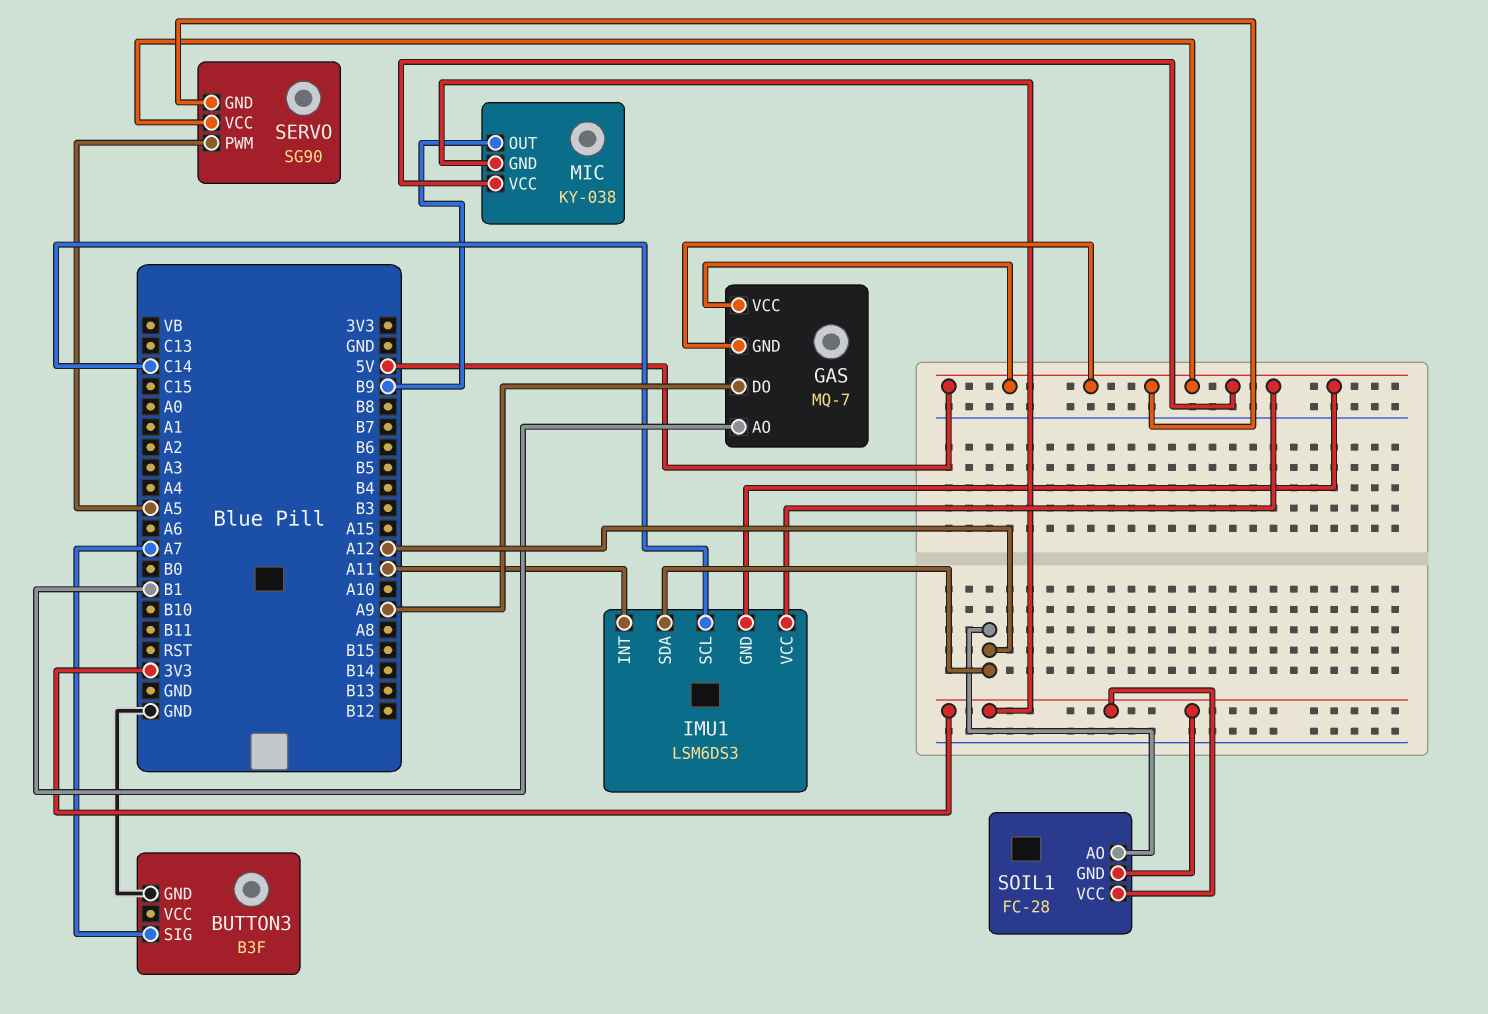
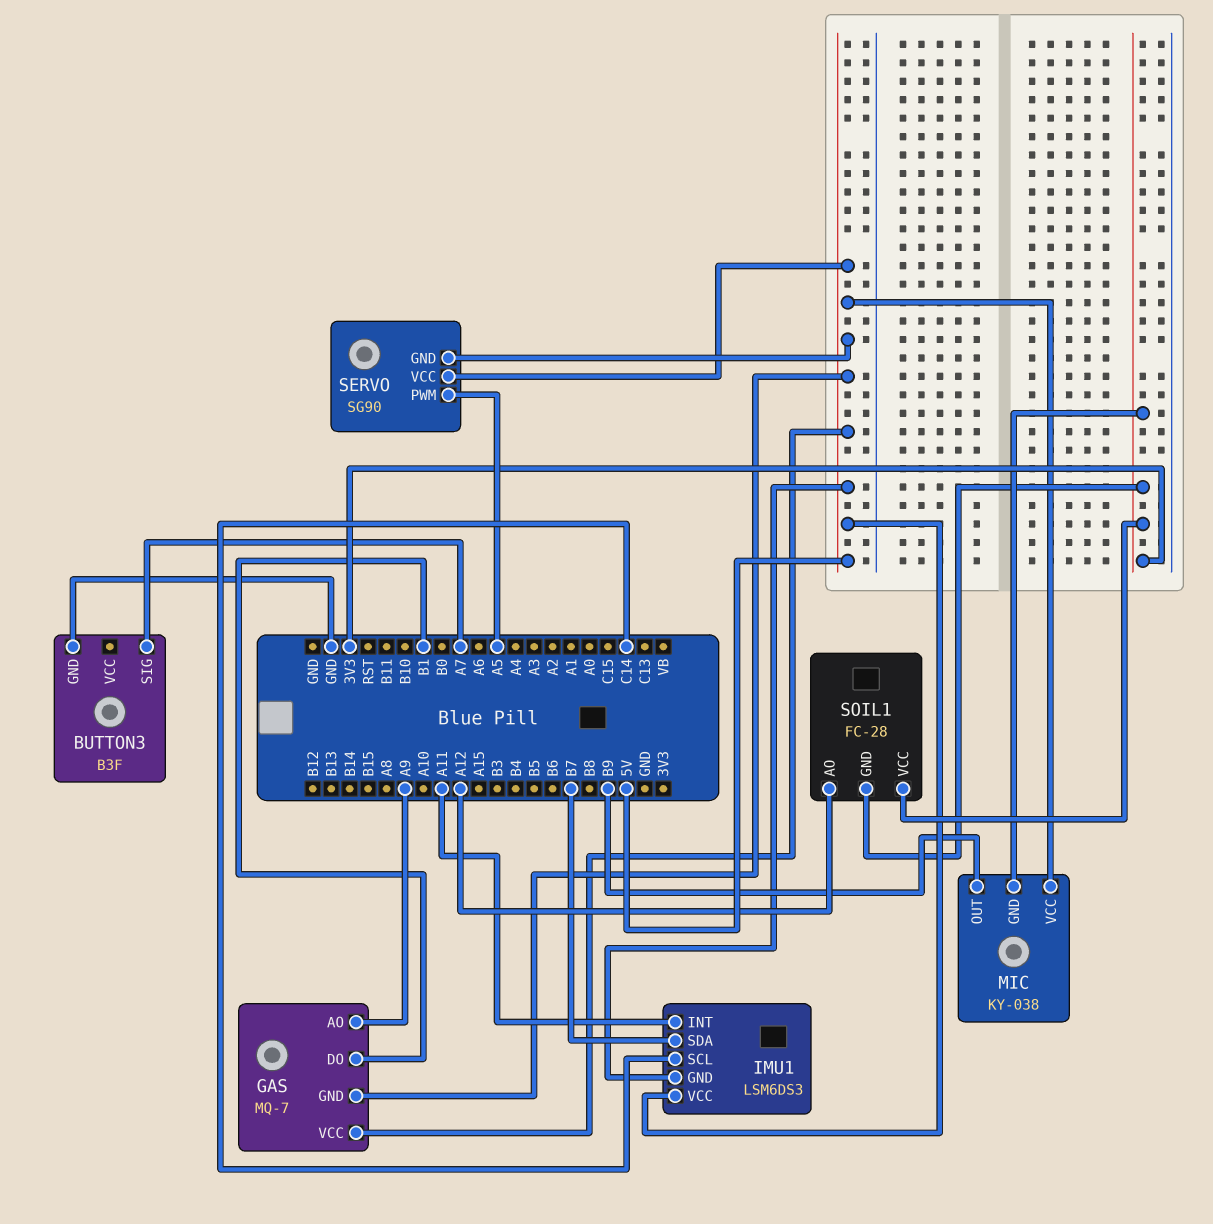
GAS pin AO: B1 -> A9
GAS pin DO: A9 -> B1
IMU1 pin SDA: A12 -> B7

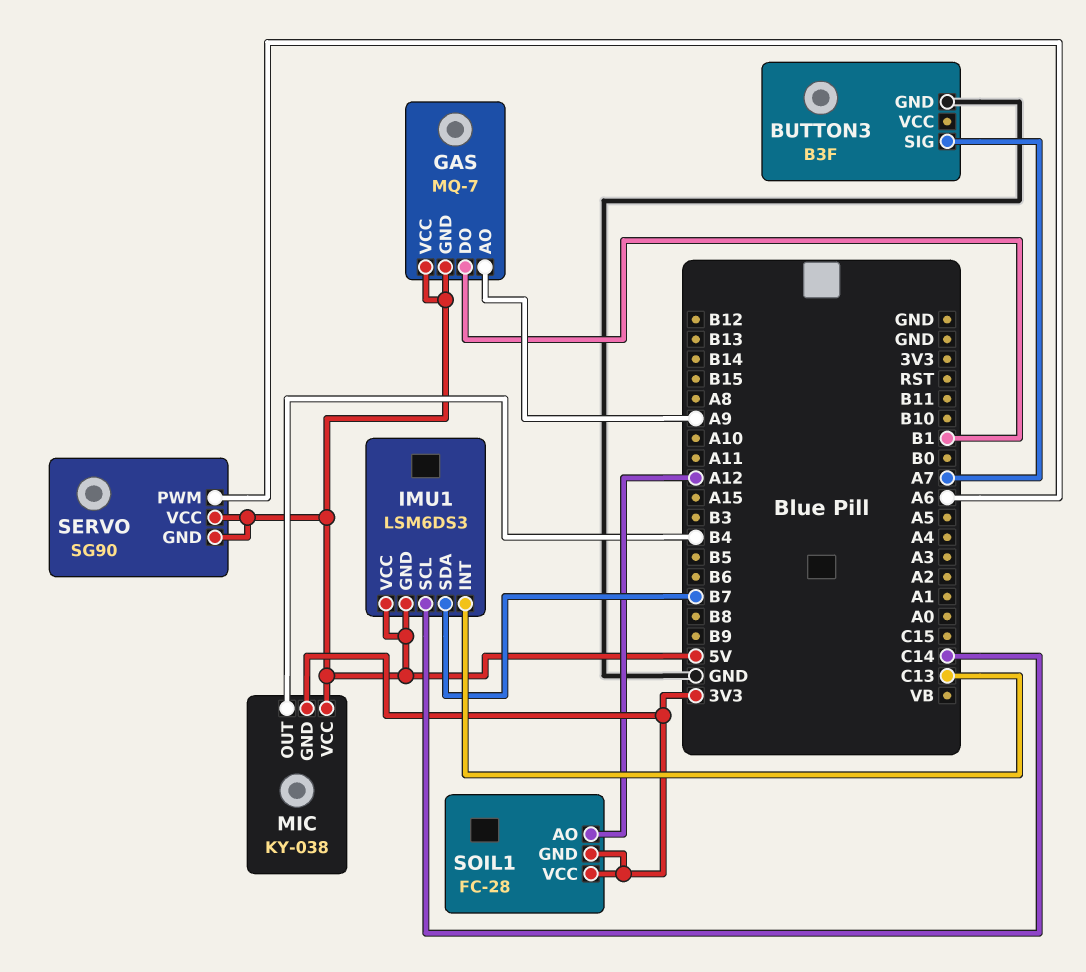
IMU1 pin INT: A11 -> C13
MIC pin OUT: B9 -> B4
SERVO pin PWM: A5 -> A6

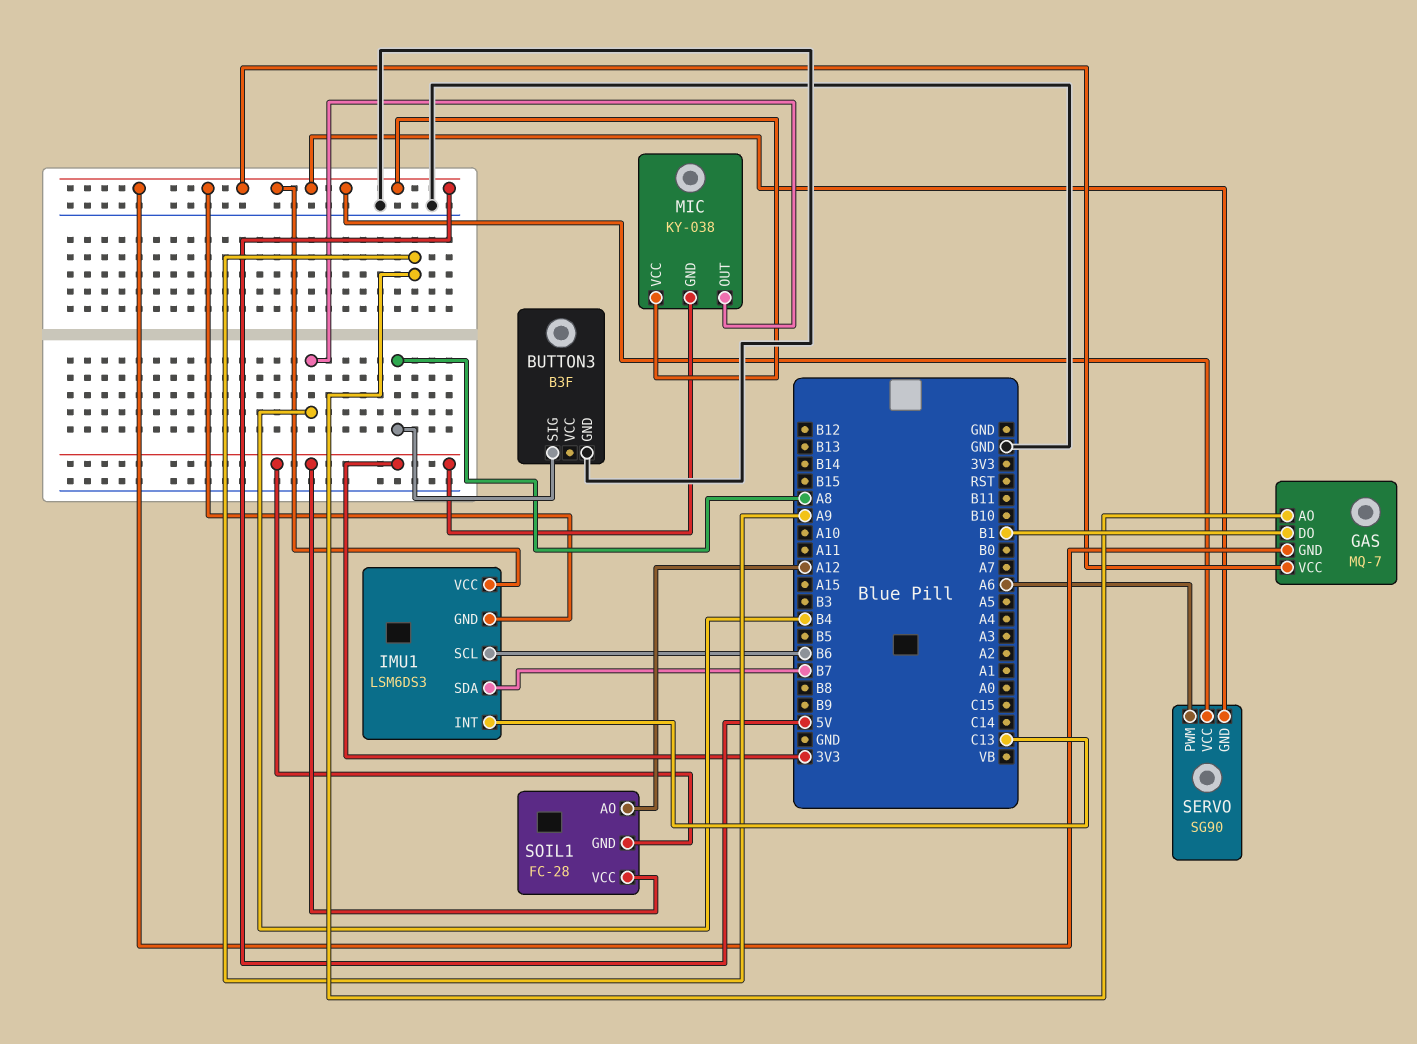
BUTTON3 pin SIG: A7 -> A8
IMU1 pin SCL: C14 -> B6

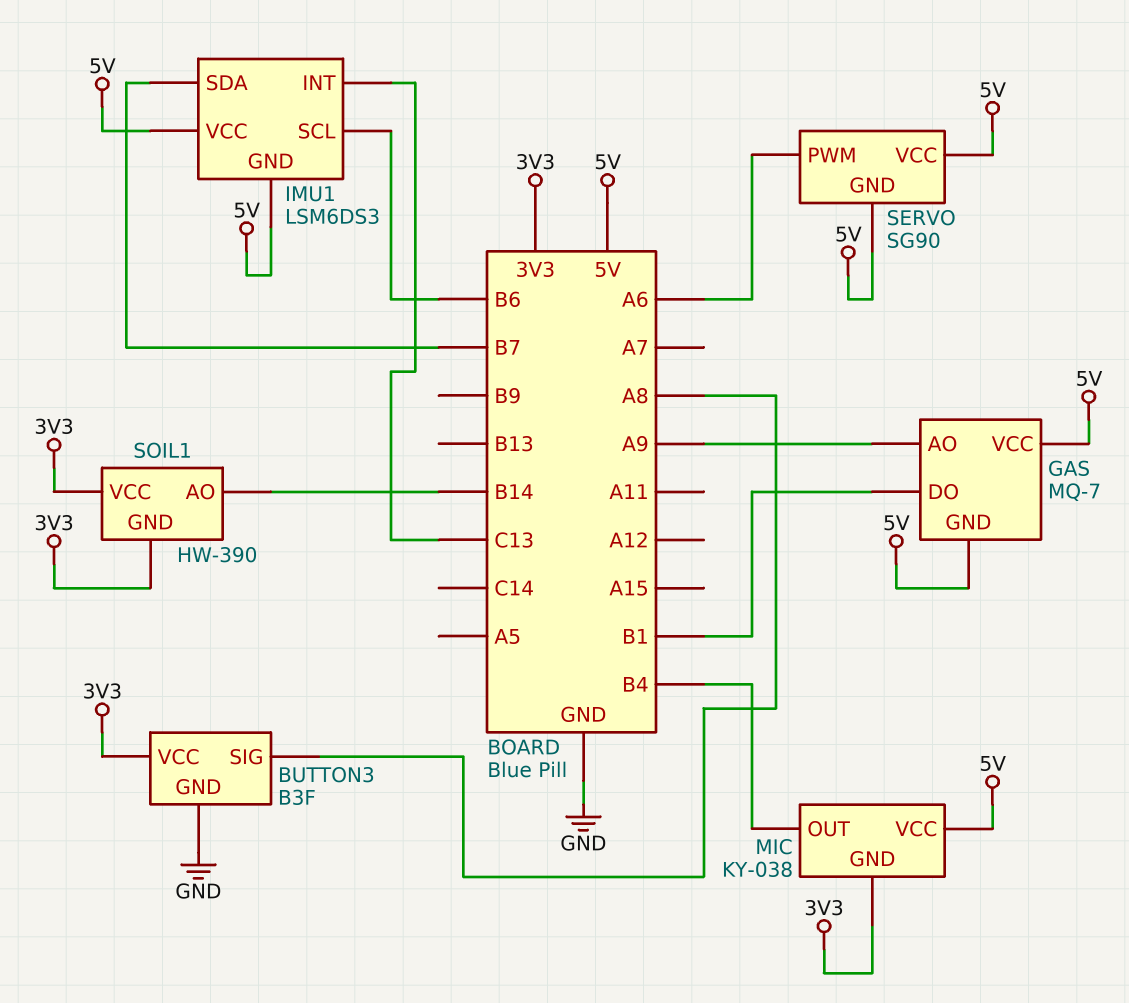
BUTTON3 pin VCC: none -> 3V3
SOIL1: FC-28 -> HW-390
SOIL1 pin AO: A12 -> B14

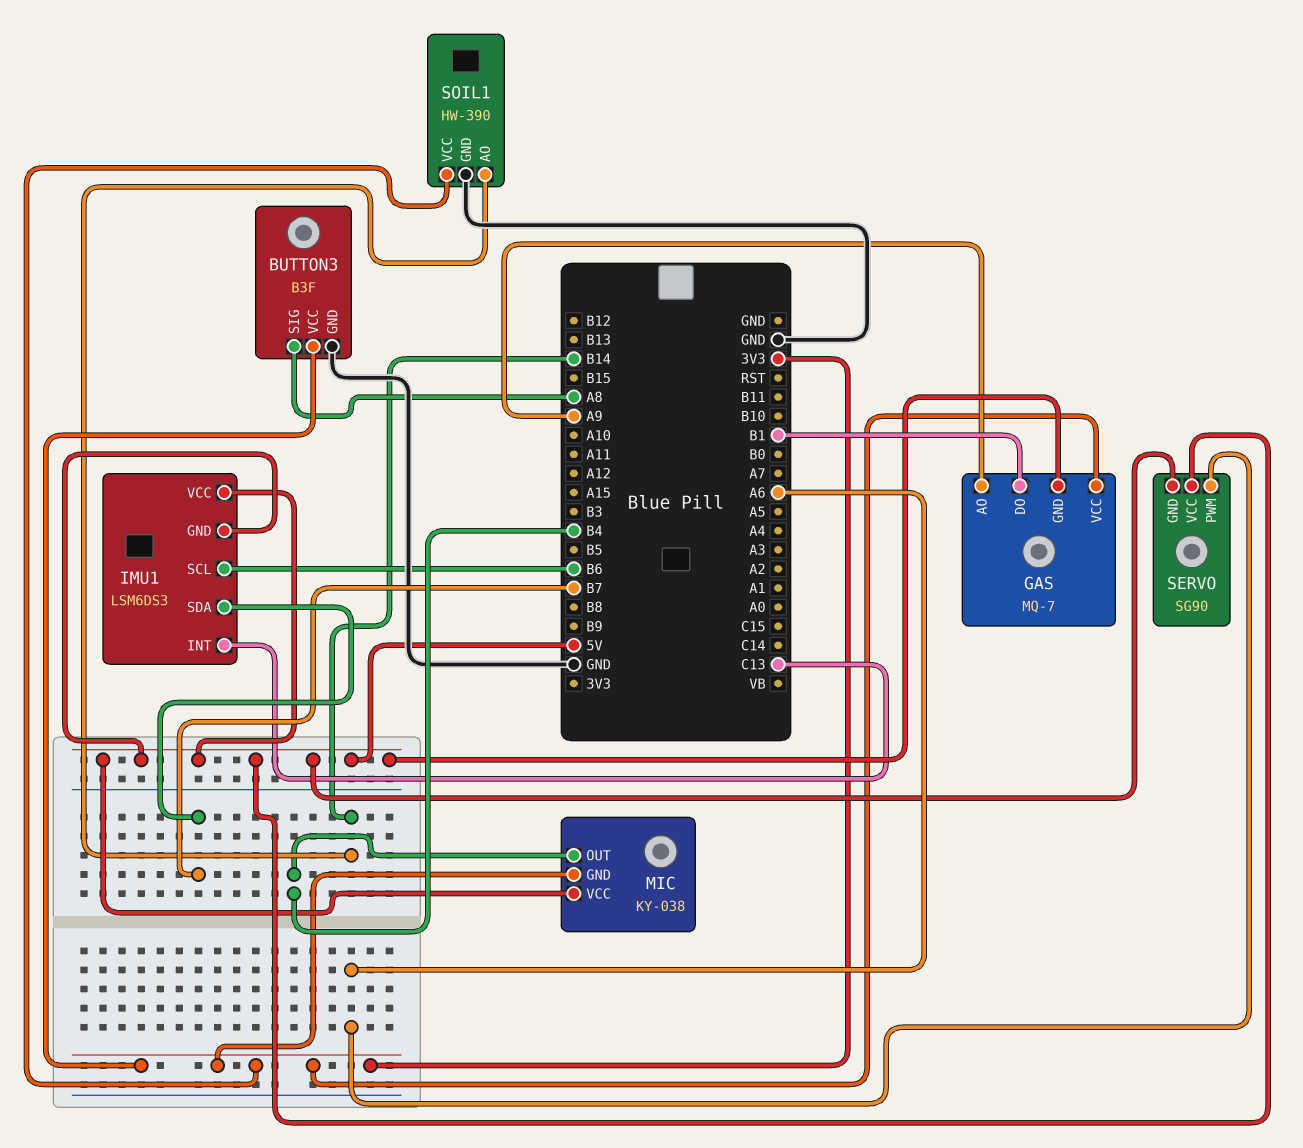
GAS pin VCC: 5V -> 3V3
SOIL1 pin GND: 3V3 -> GND

